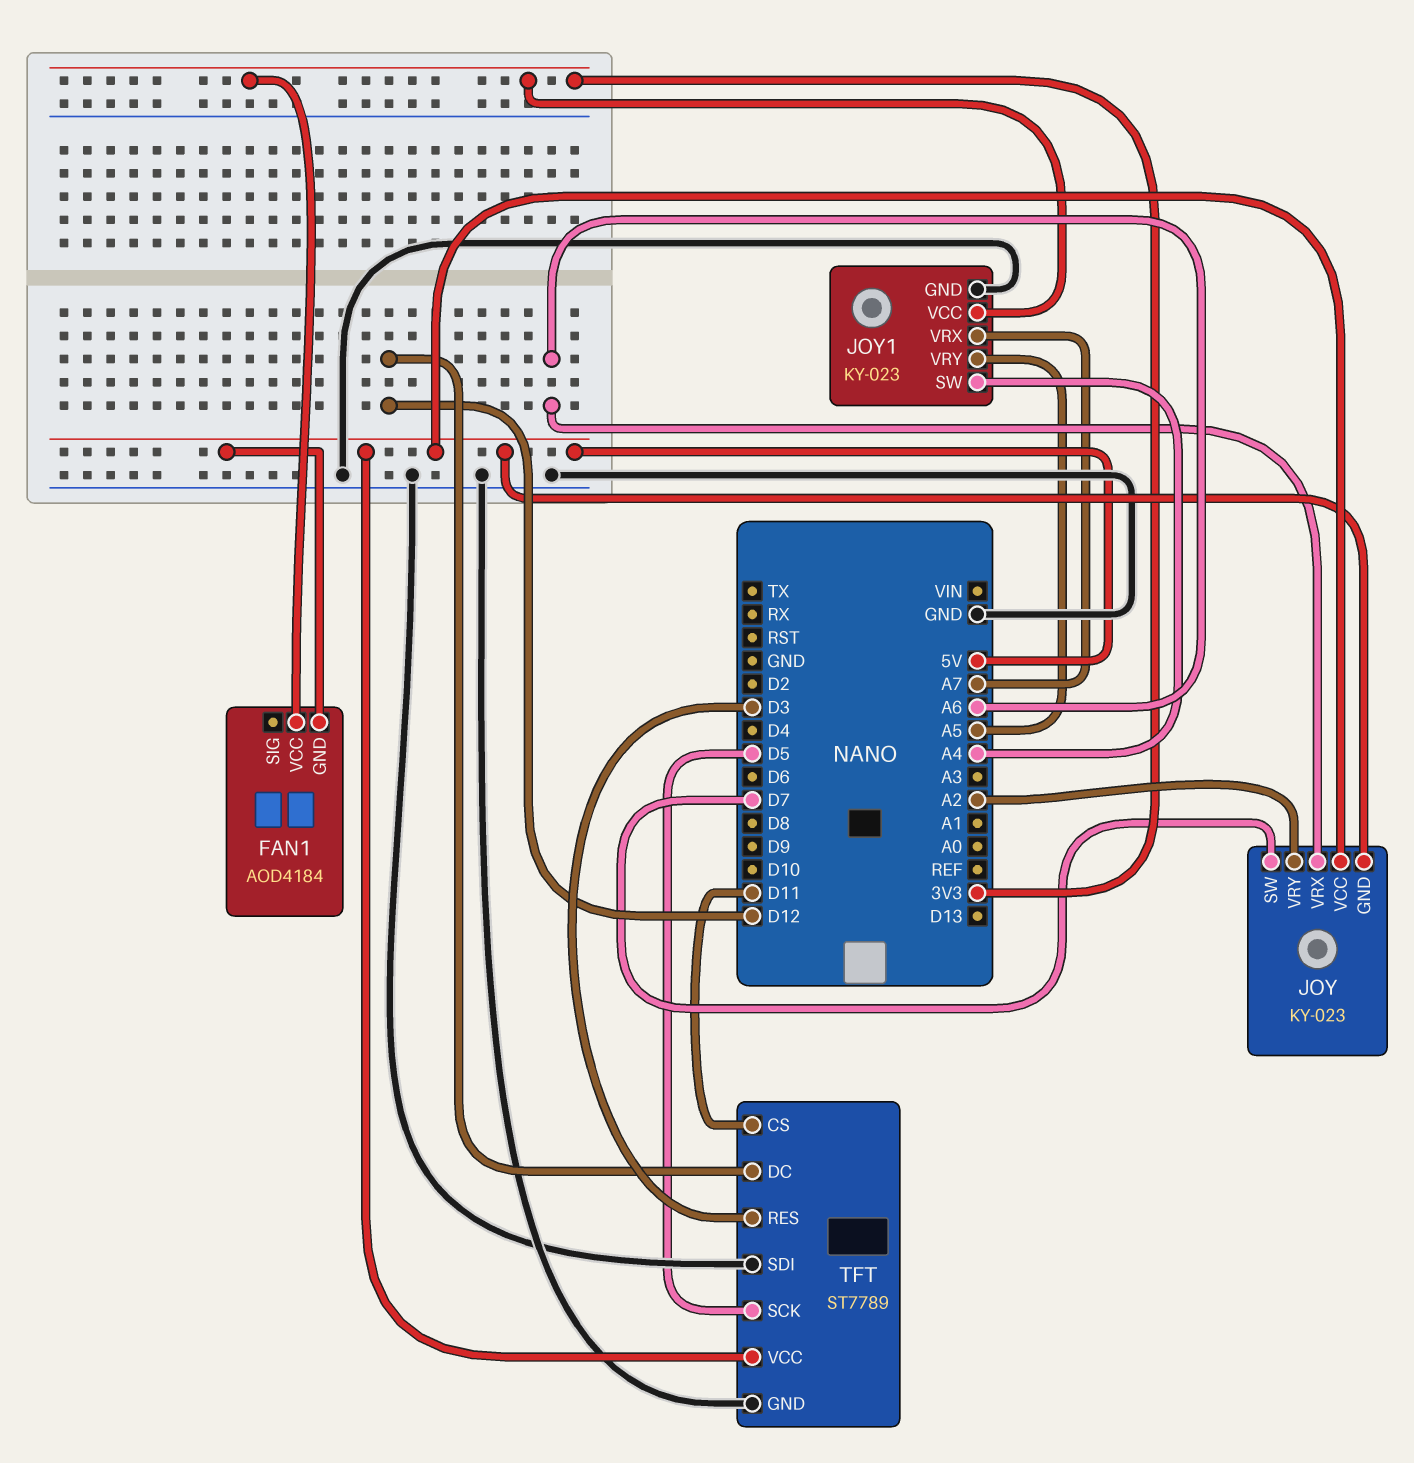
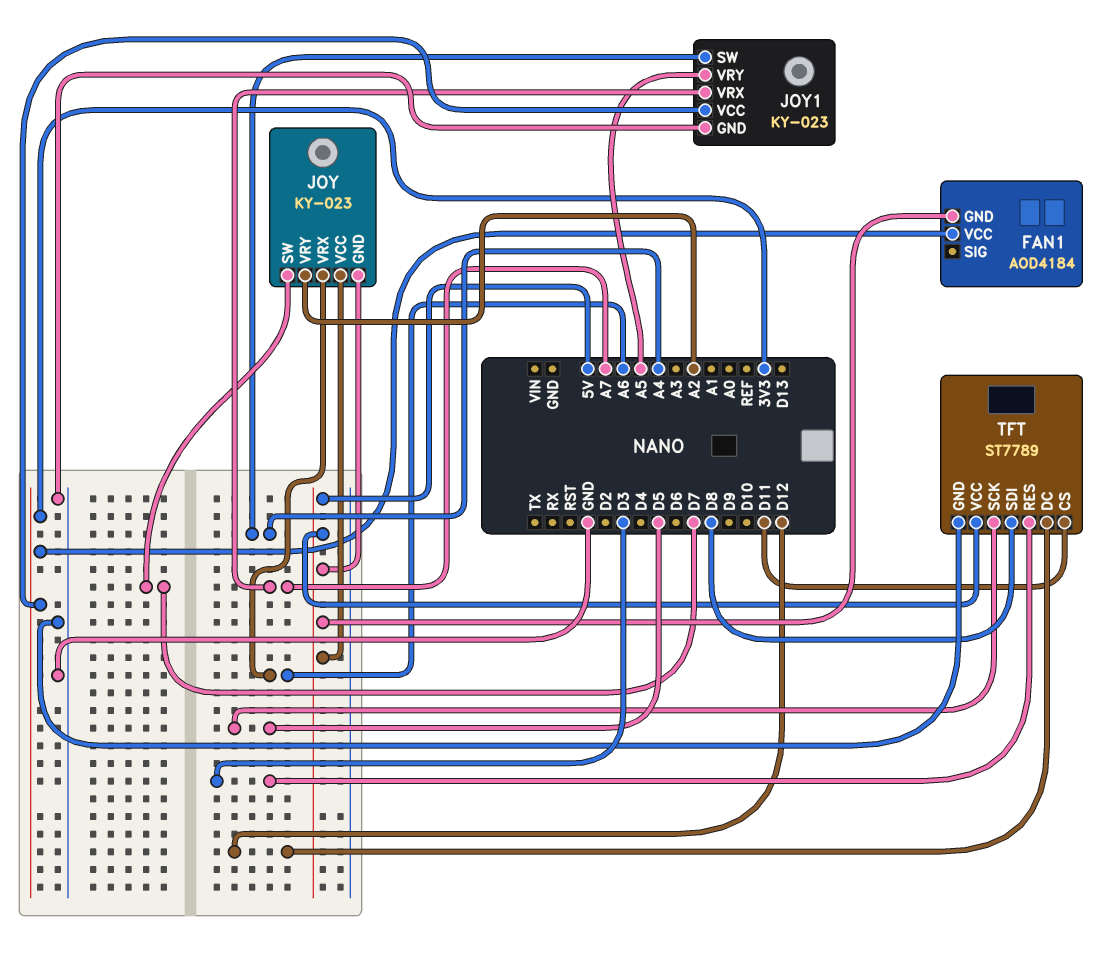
TFT pin SDI: GND -> D8

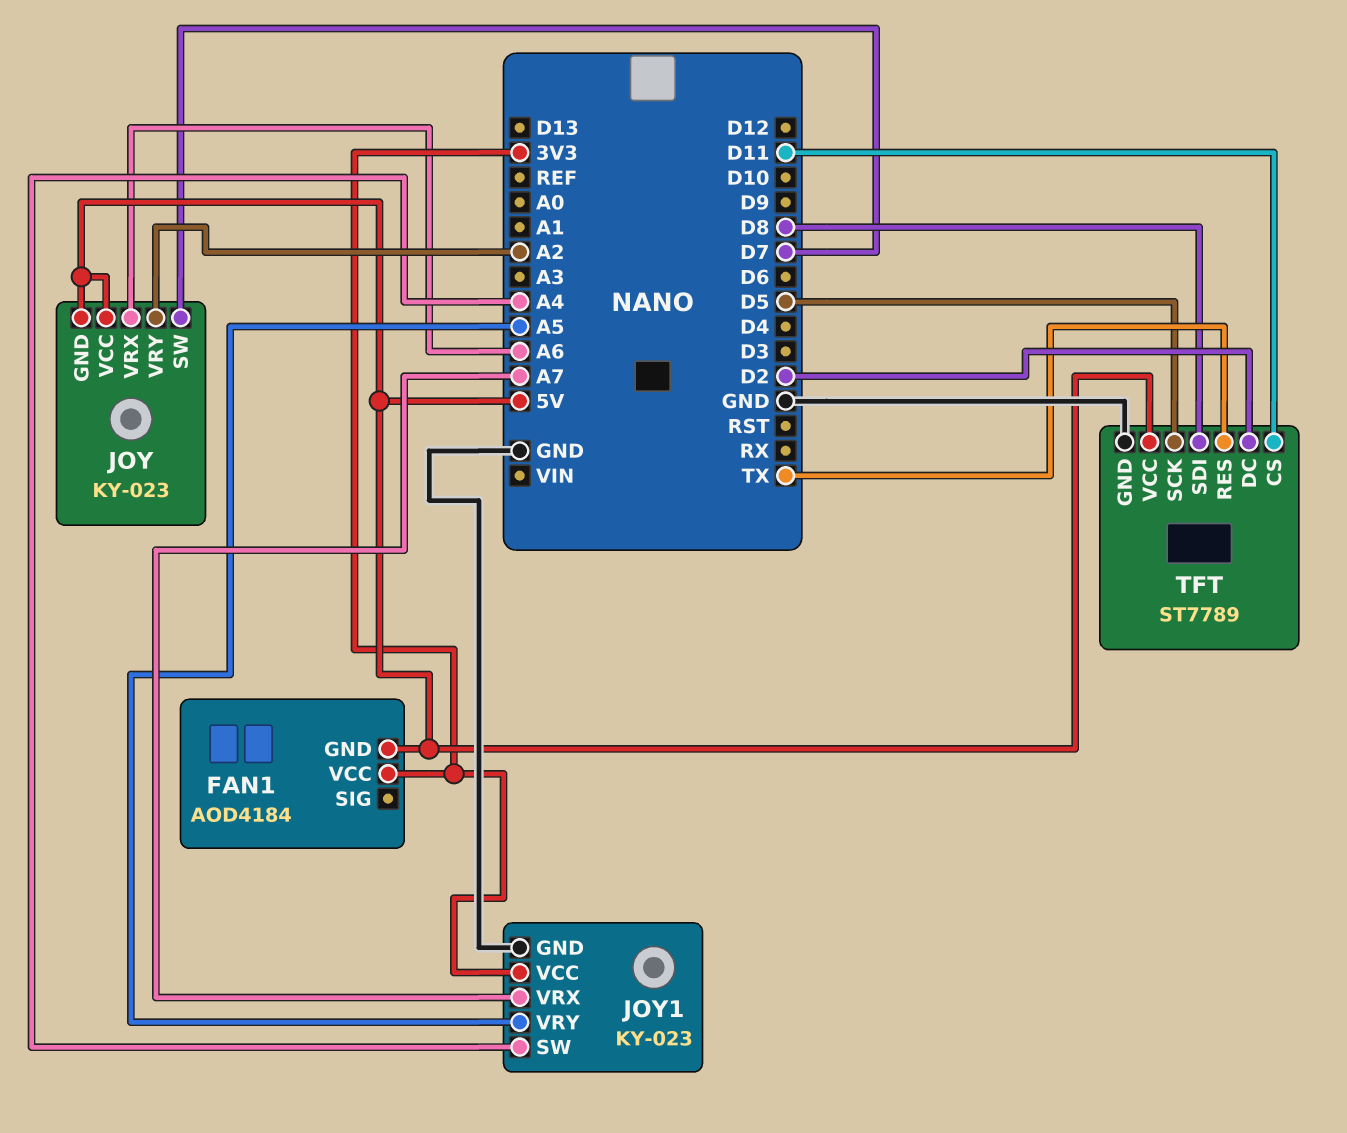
TFT pin DC: D12 -> D2
TFT pin RES: D3 -> TX

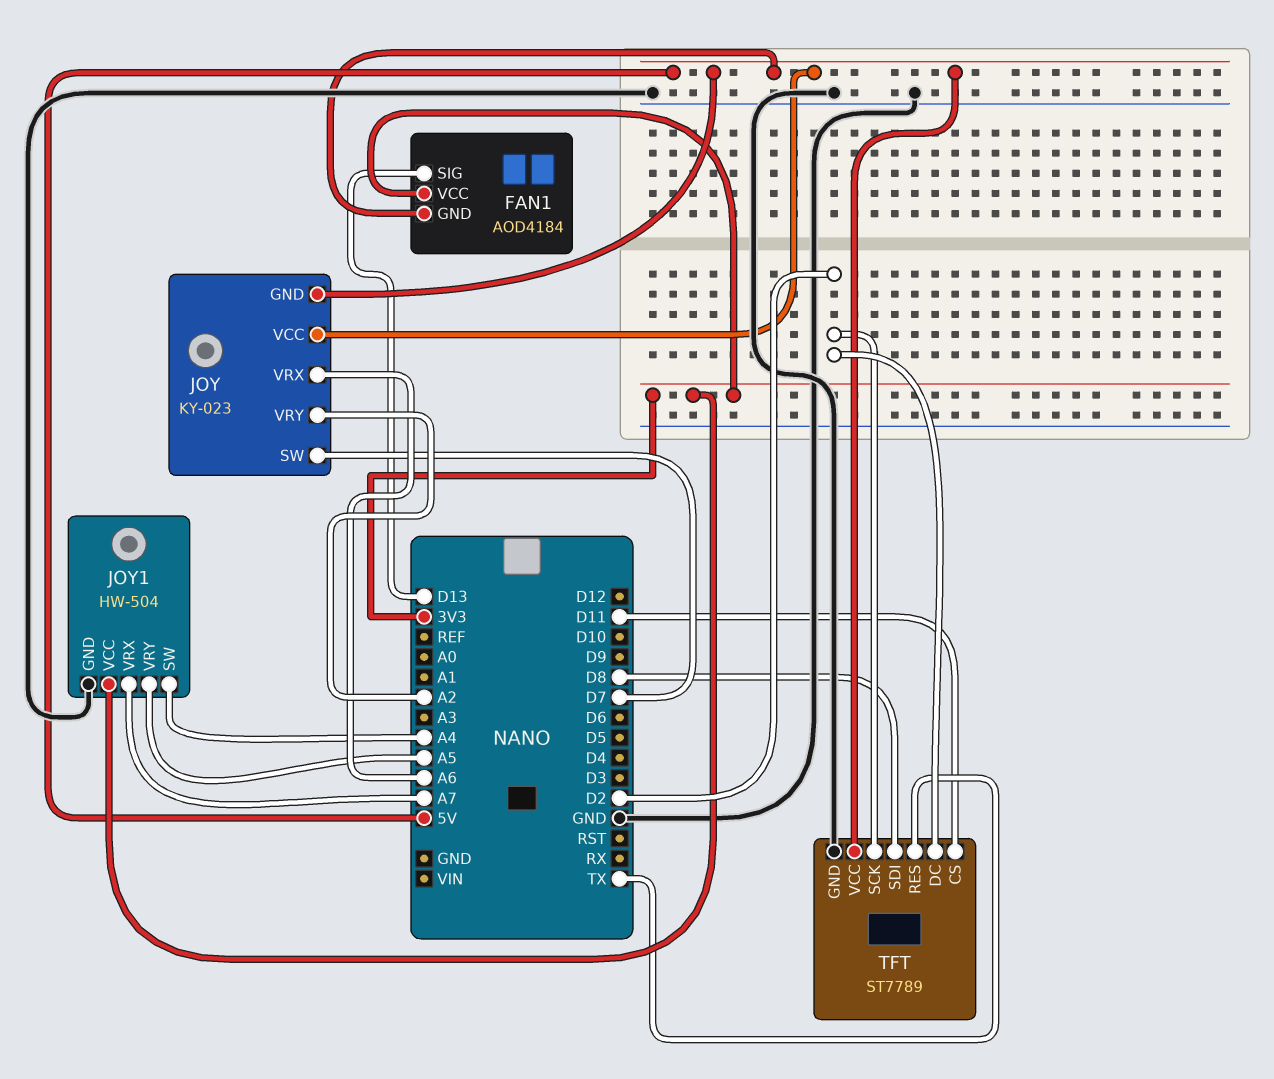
FAN1 pin SIG: none -> D13
JOY1: KY-023 -> HW-504
TFT pin SCK: D5 -> D2

